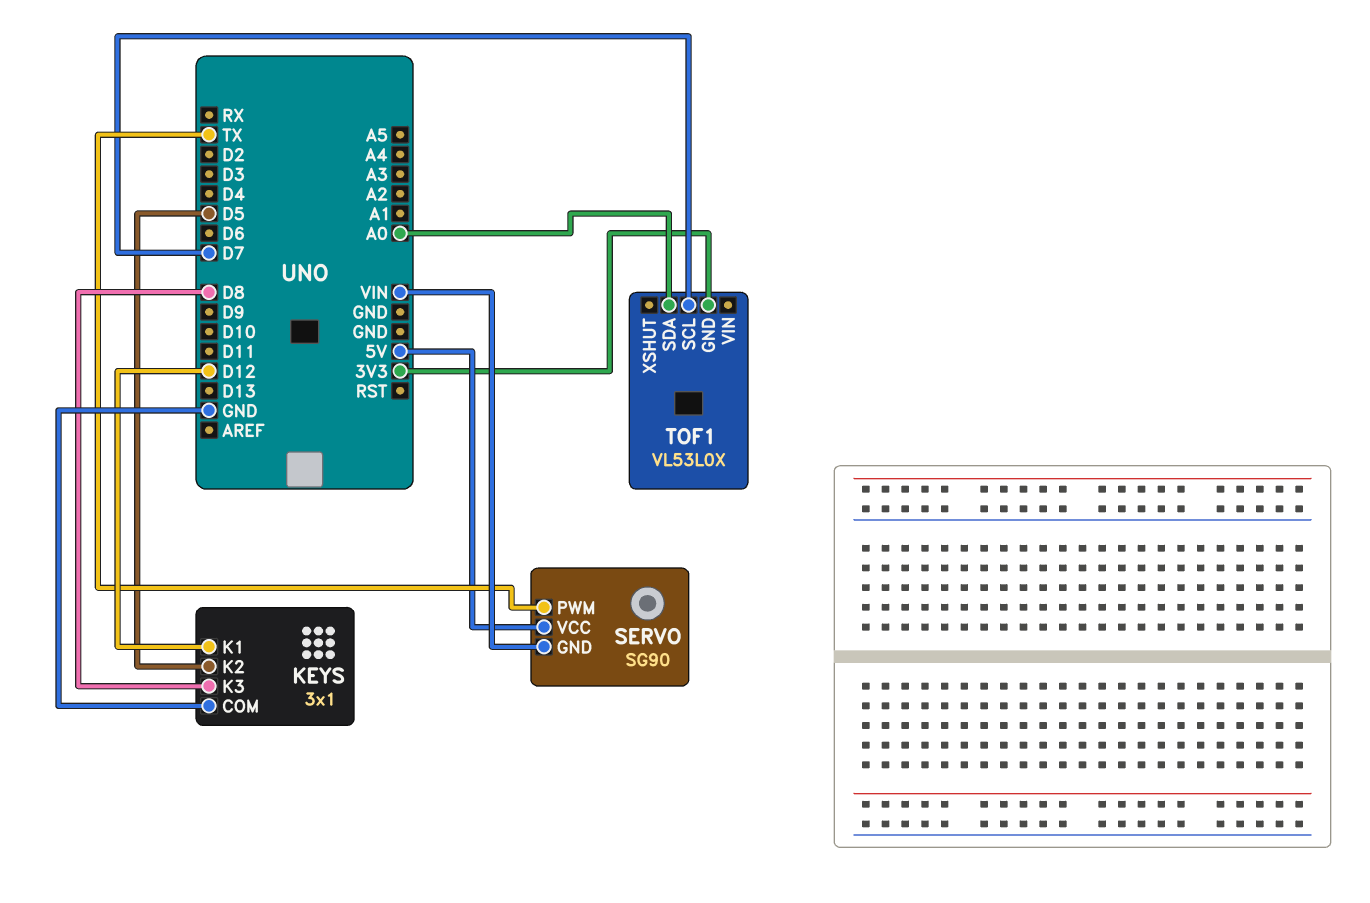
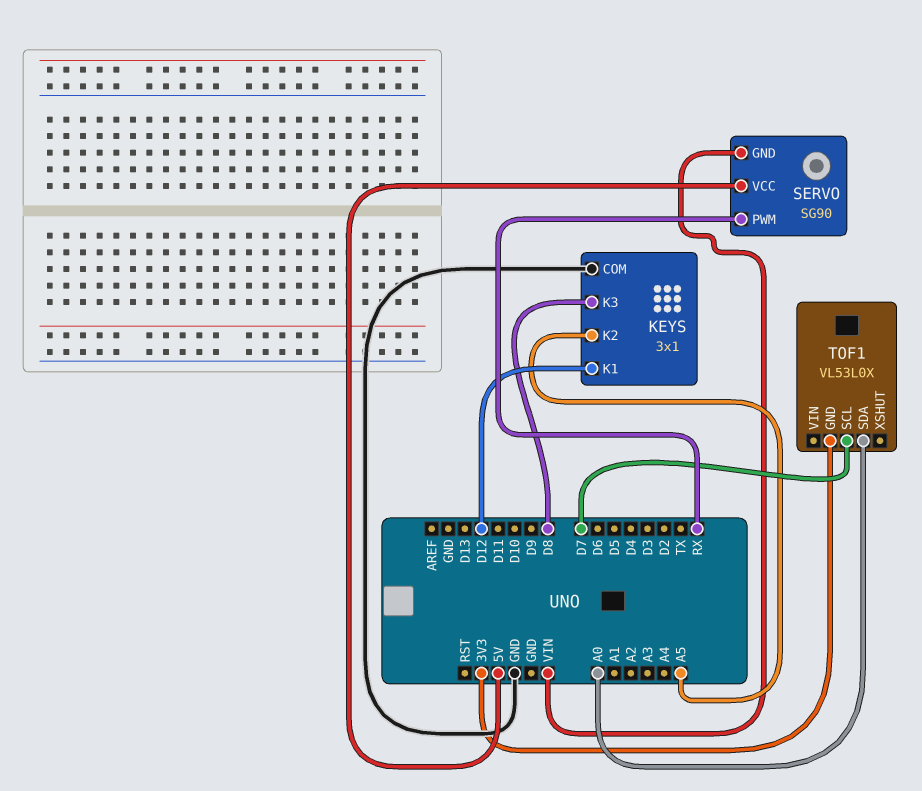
KEYS pin K2: D5 -> A5
SERVO pin PWM: TX -> RX

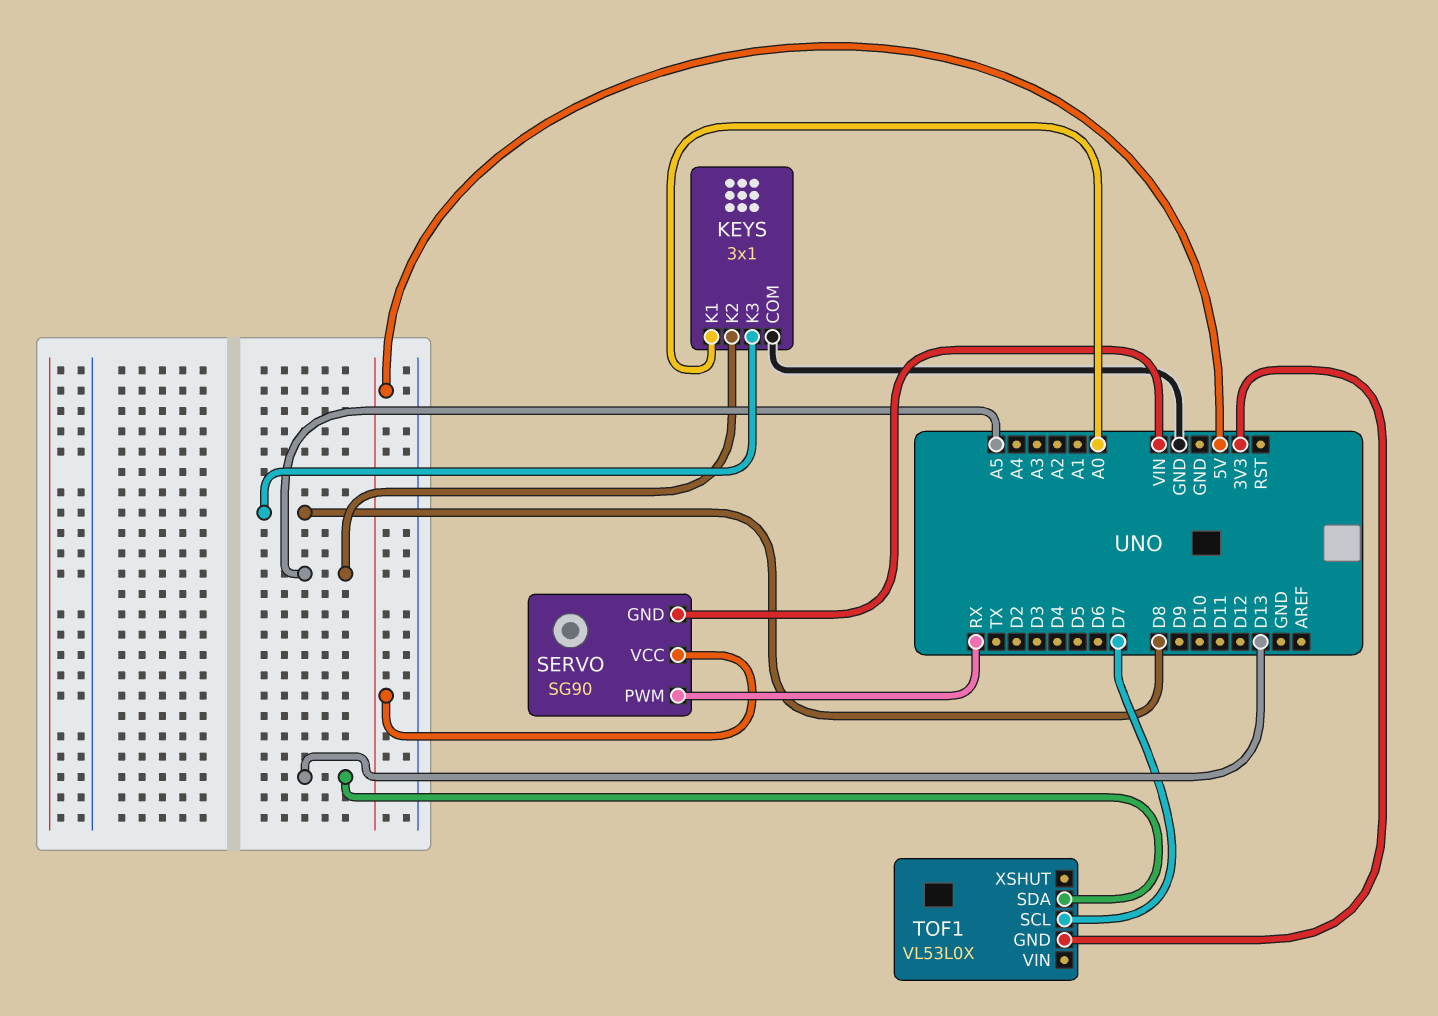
KEYS pin K1: D12 -> A0
TOF1 pin SDA: A0 -> D13

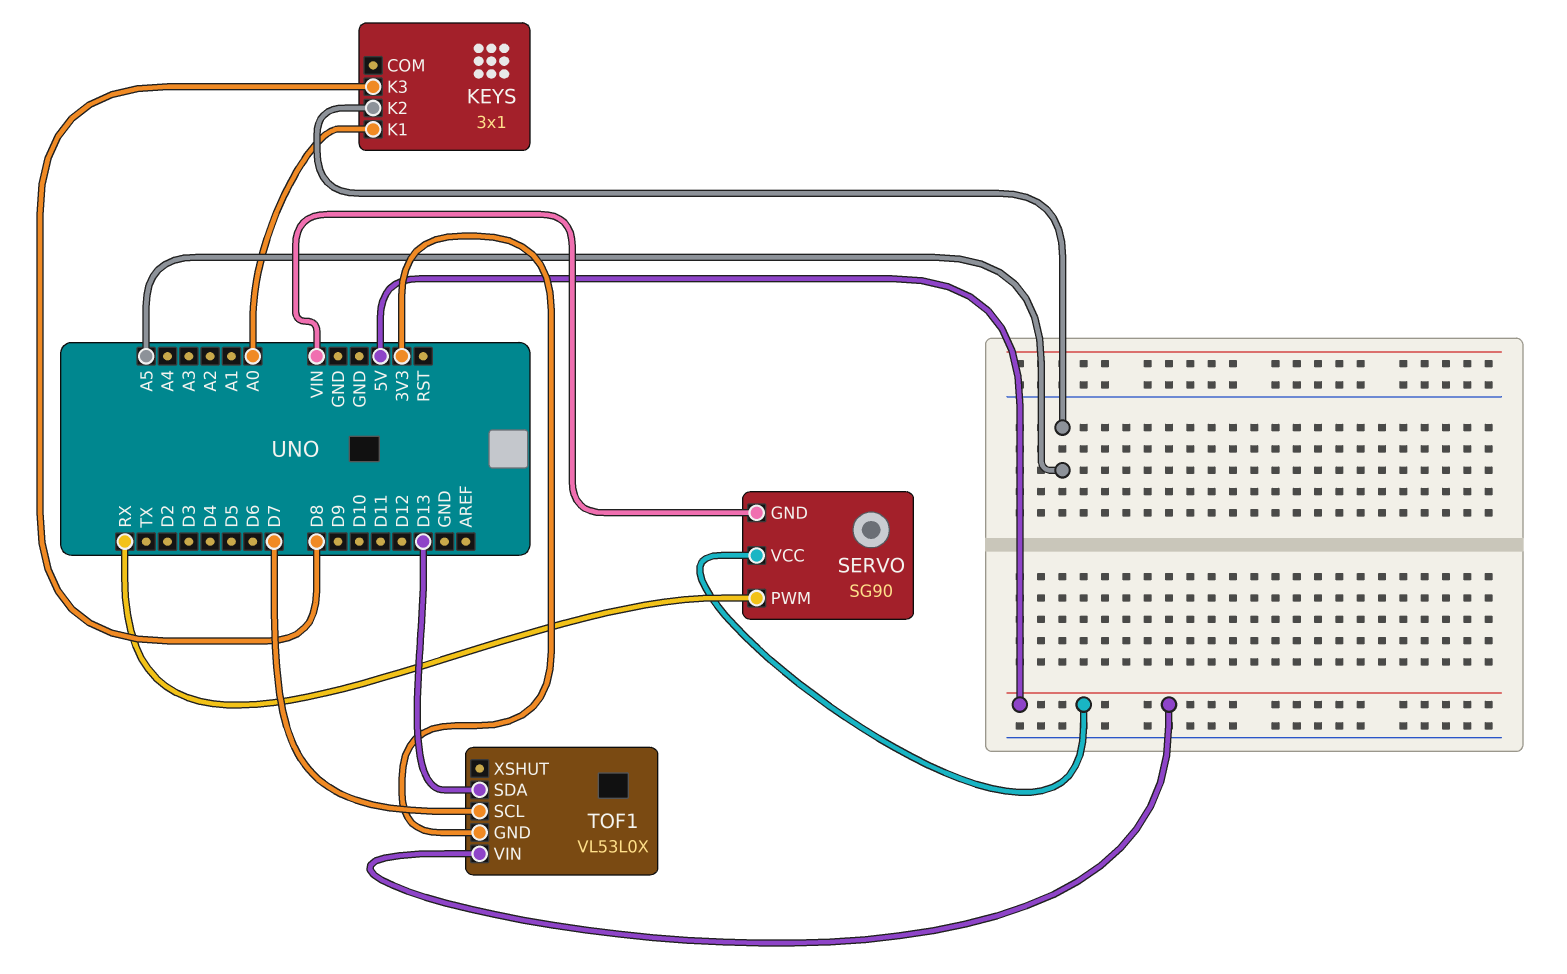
KEYS pin COM: GND -> none
TOF1 pin VIN: none -> 5V

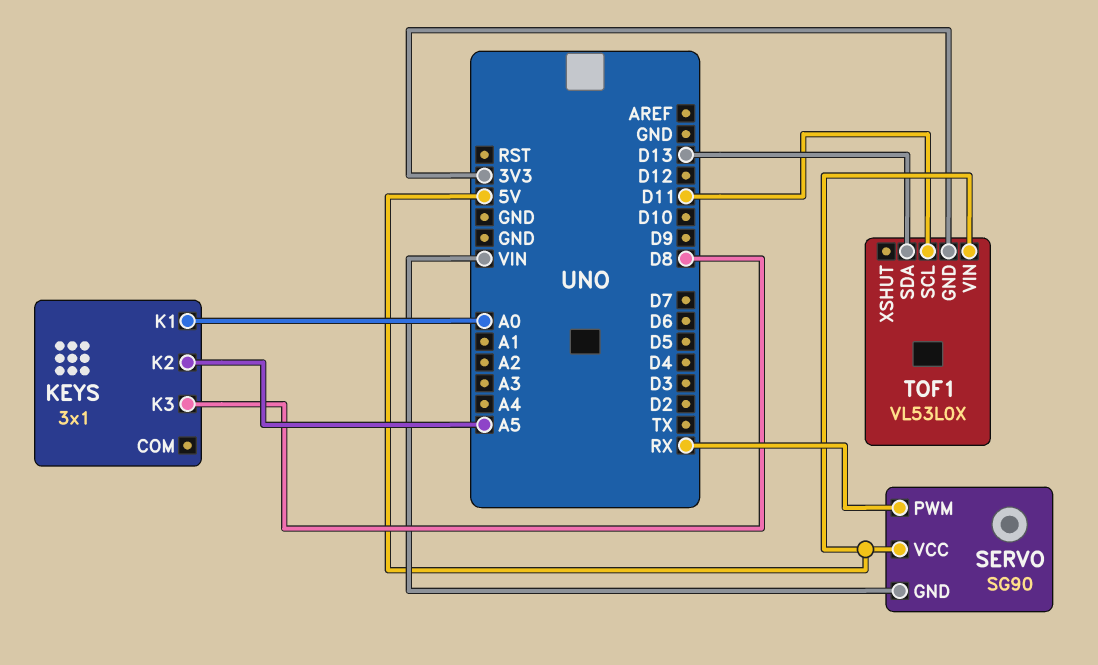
TOF1 pin SCL: D7 -> D11

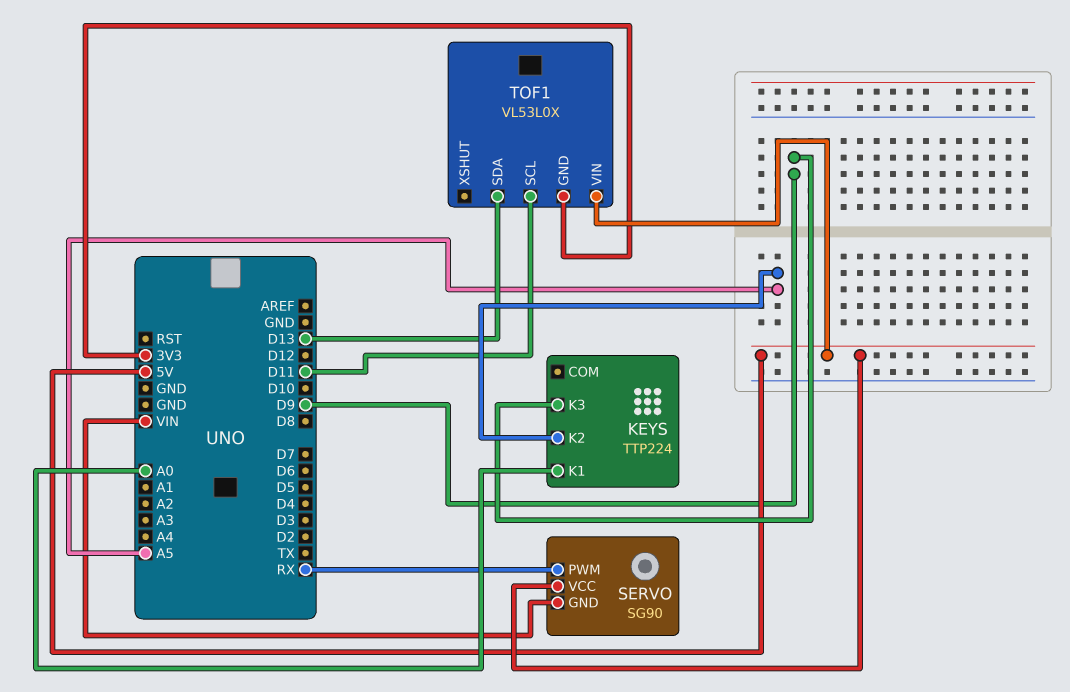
KEYS: 3x1 -> TTP224
KEYS pin K3: D8 -> D9

